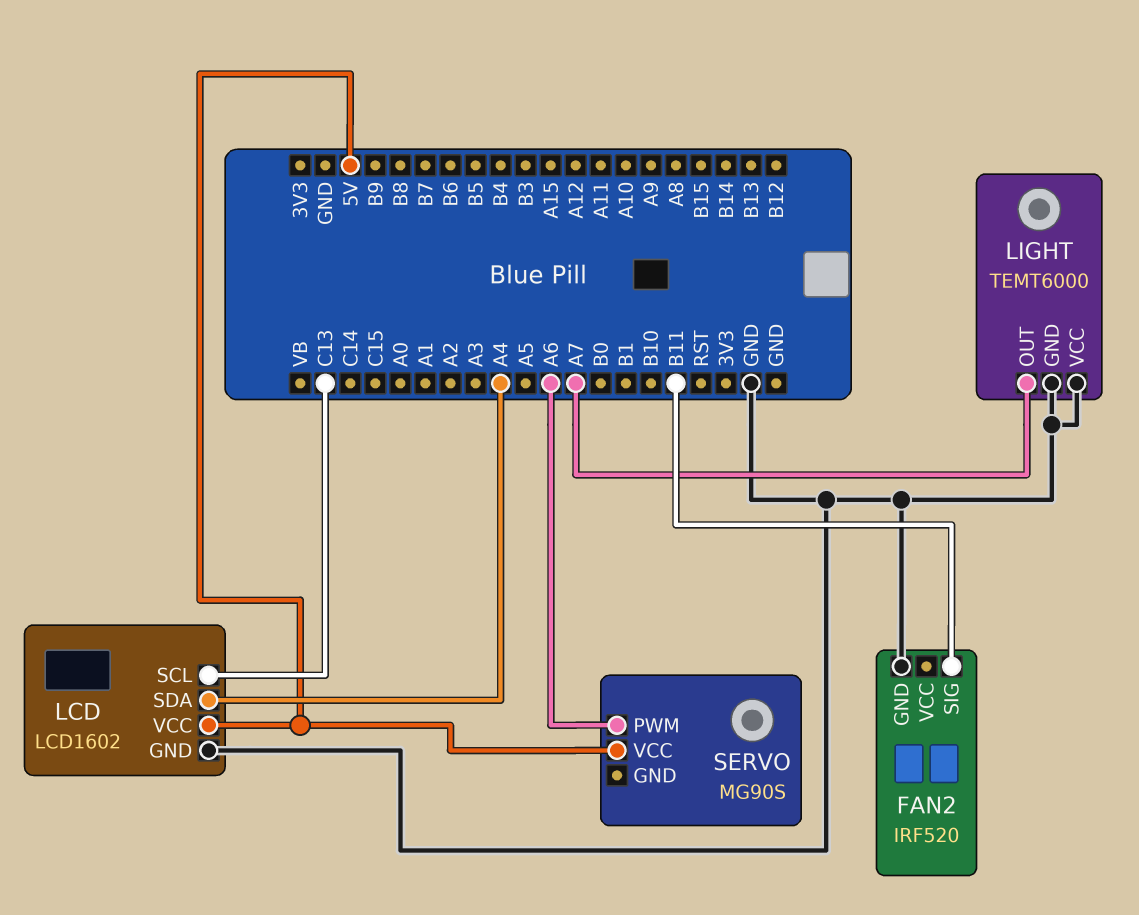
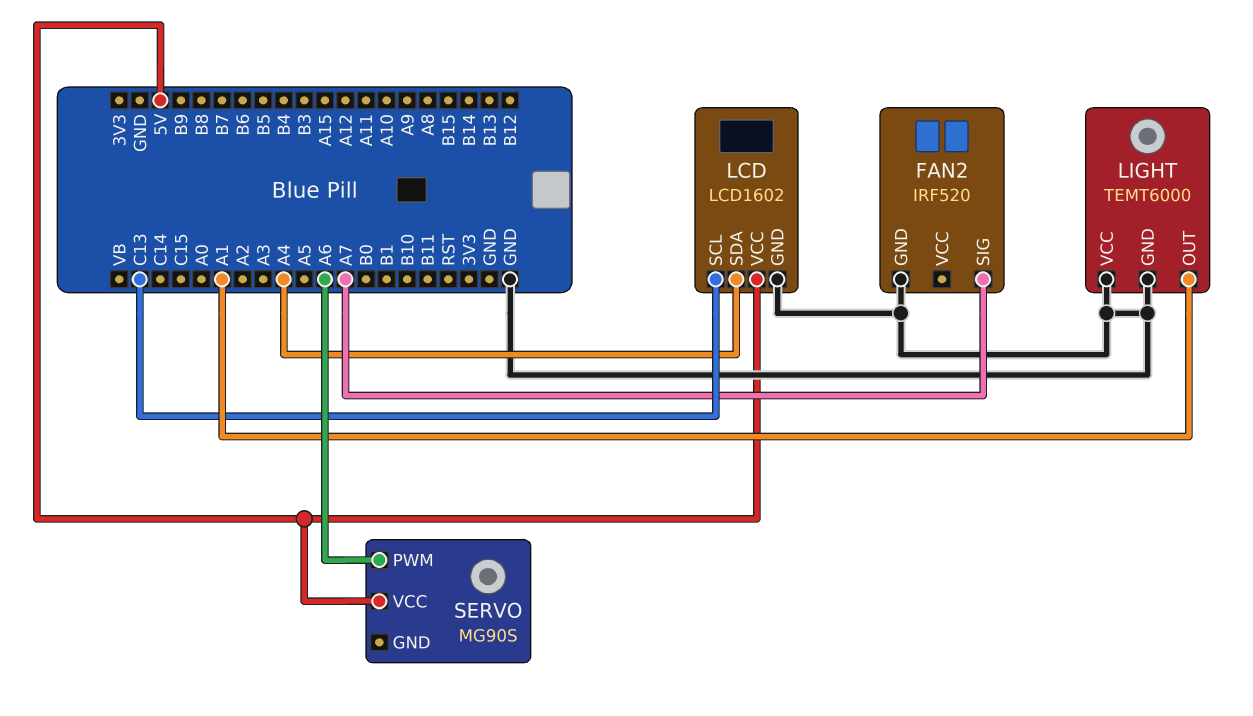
FAN2 pin SIG: B11 -> A7
LIGHT pin OUT: A7 -> A1

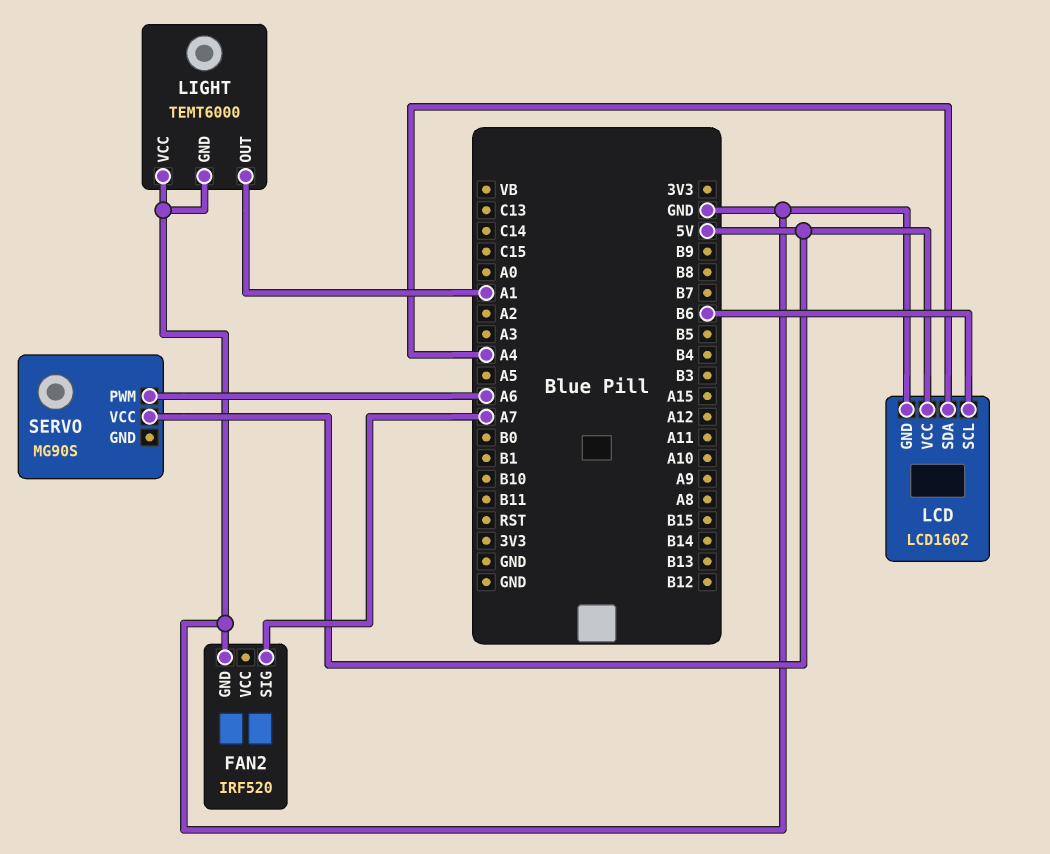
LCD pin SCL: C13 -> B6

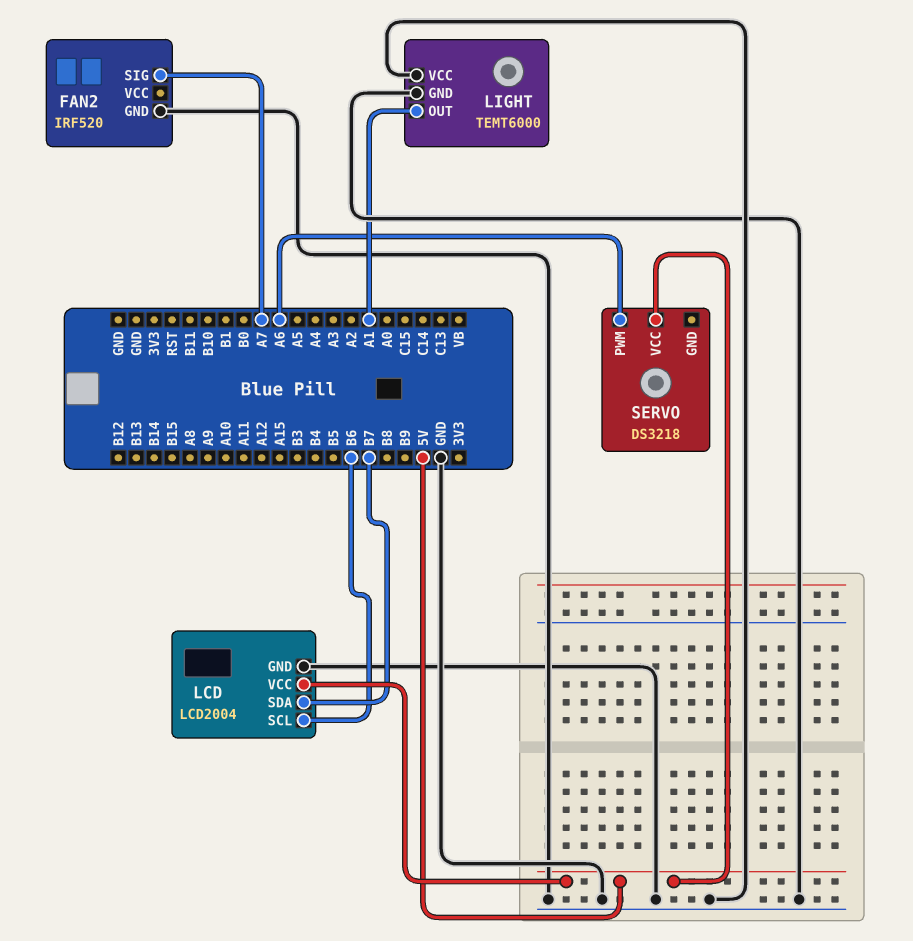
LCD: LCD1602 -> LCD2004
LCD pin SDA: A4 -> B7
SERVO: MG90S -> DS3218

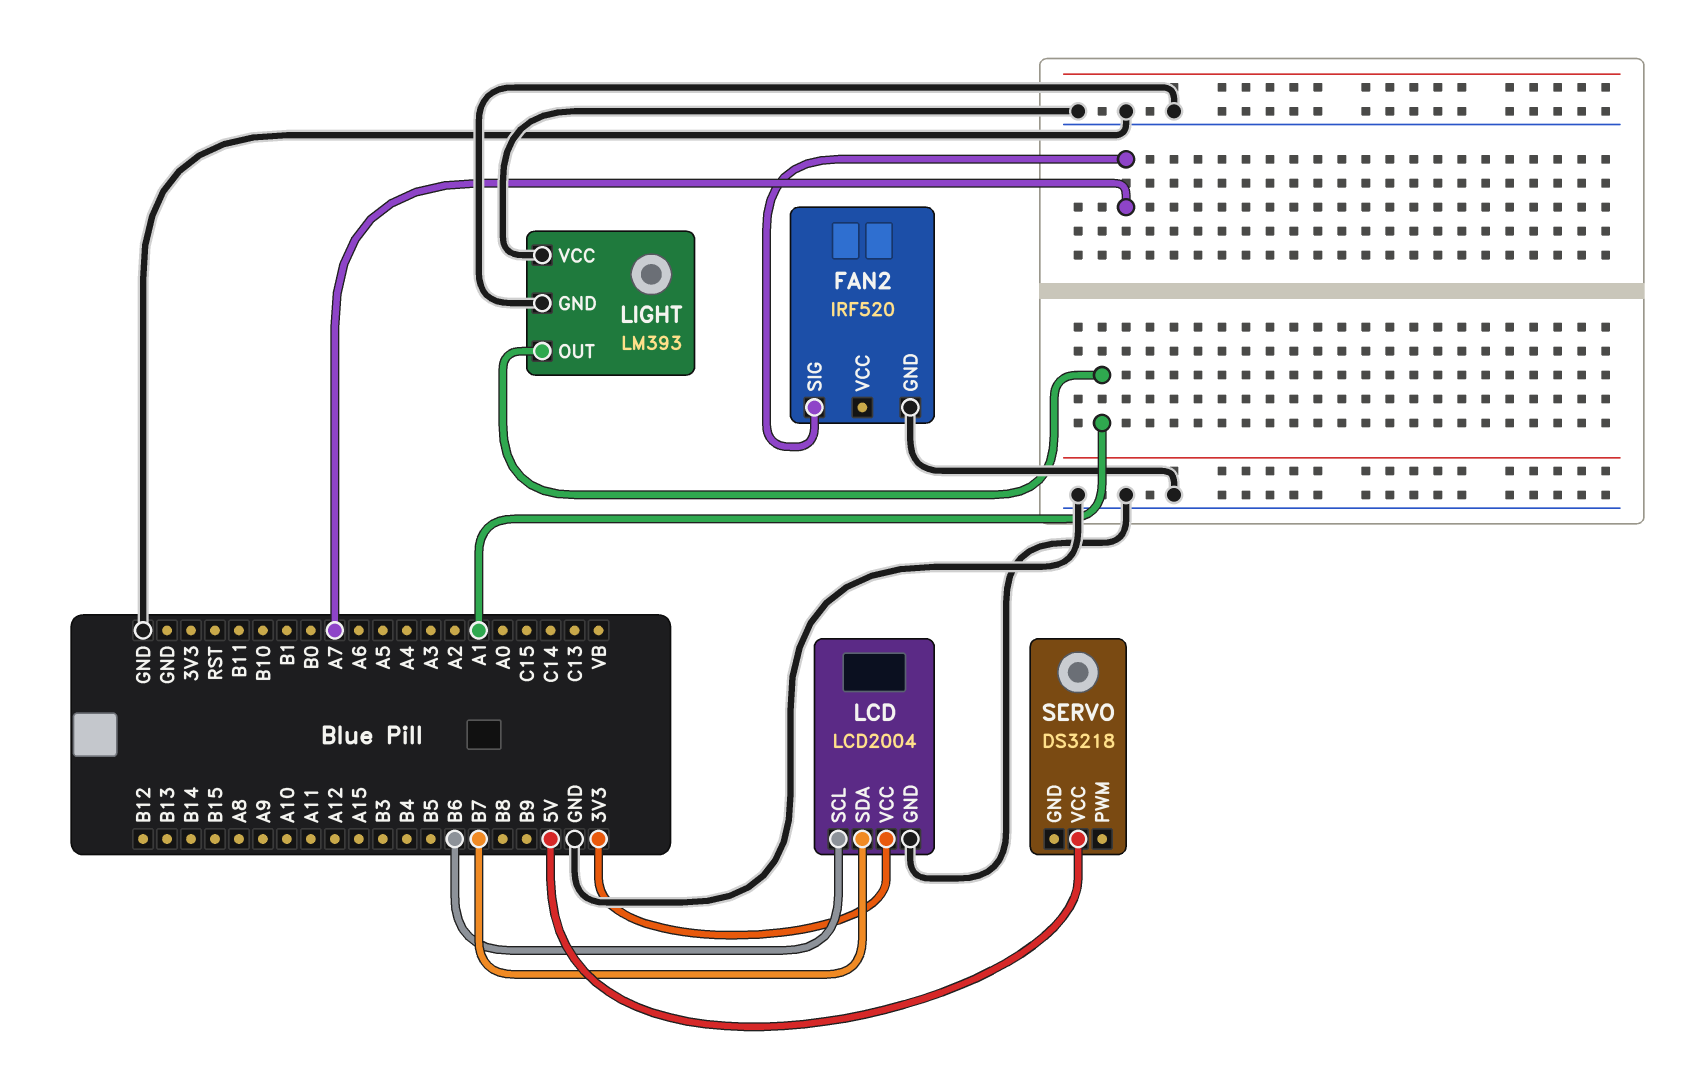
LCD pin VCC: 5V -> 3V3
LIGHT: TEMT6000 -> LM393
SERVO pin PWM: A6 -> none

